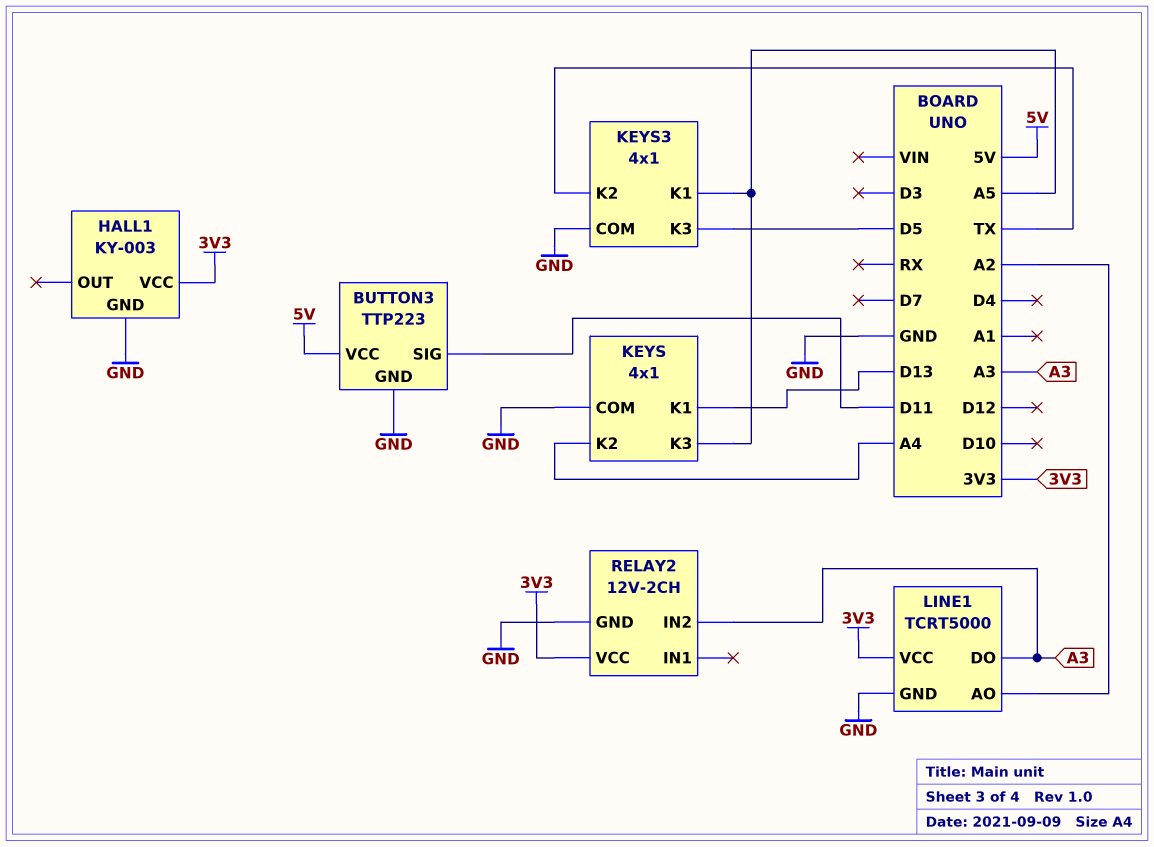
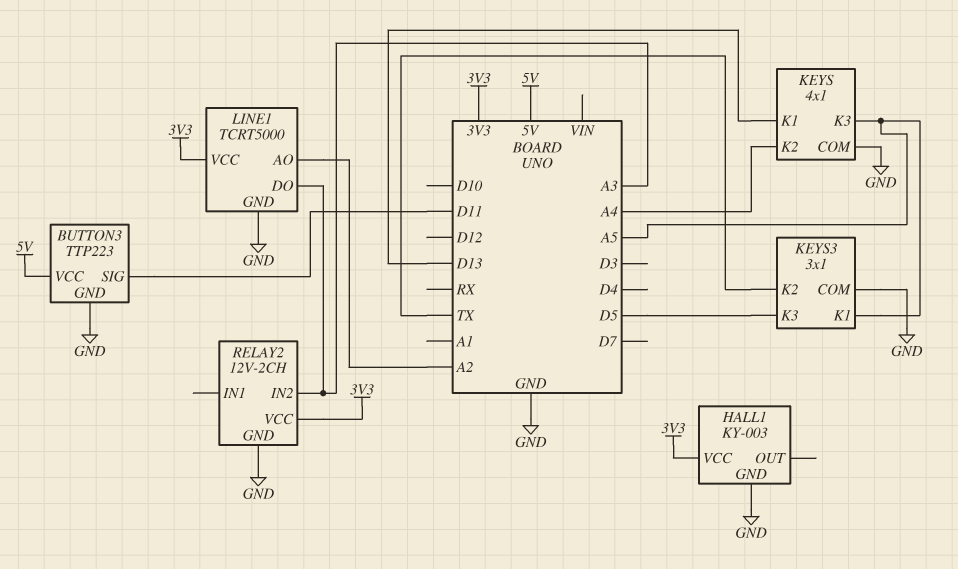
KEYS3: 4x1 -> 3x1

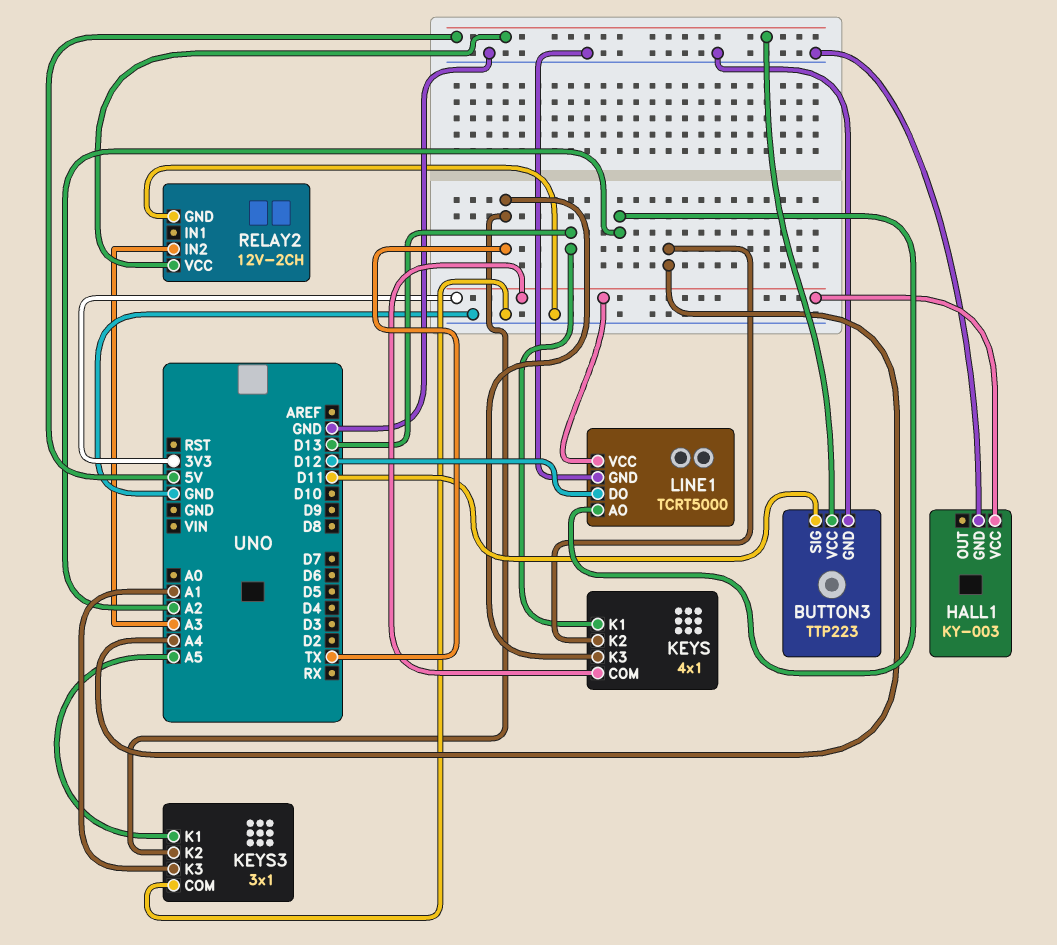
KEYS pin COM: GND -> 3V3
KEYS pin K3: A5 -> TX
KEYS3 pin K3: D5 -> A1
LINE1 pin DO: A3 -> D12
RELAY2 pin VCC: 3V3 -> 5V

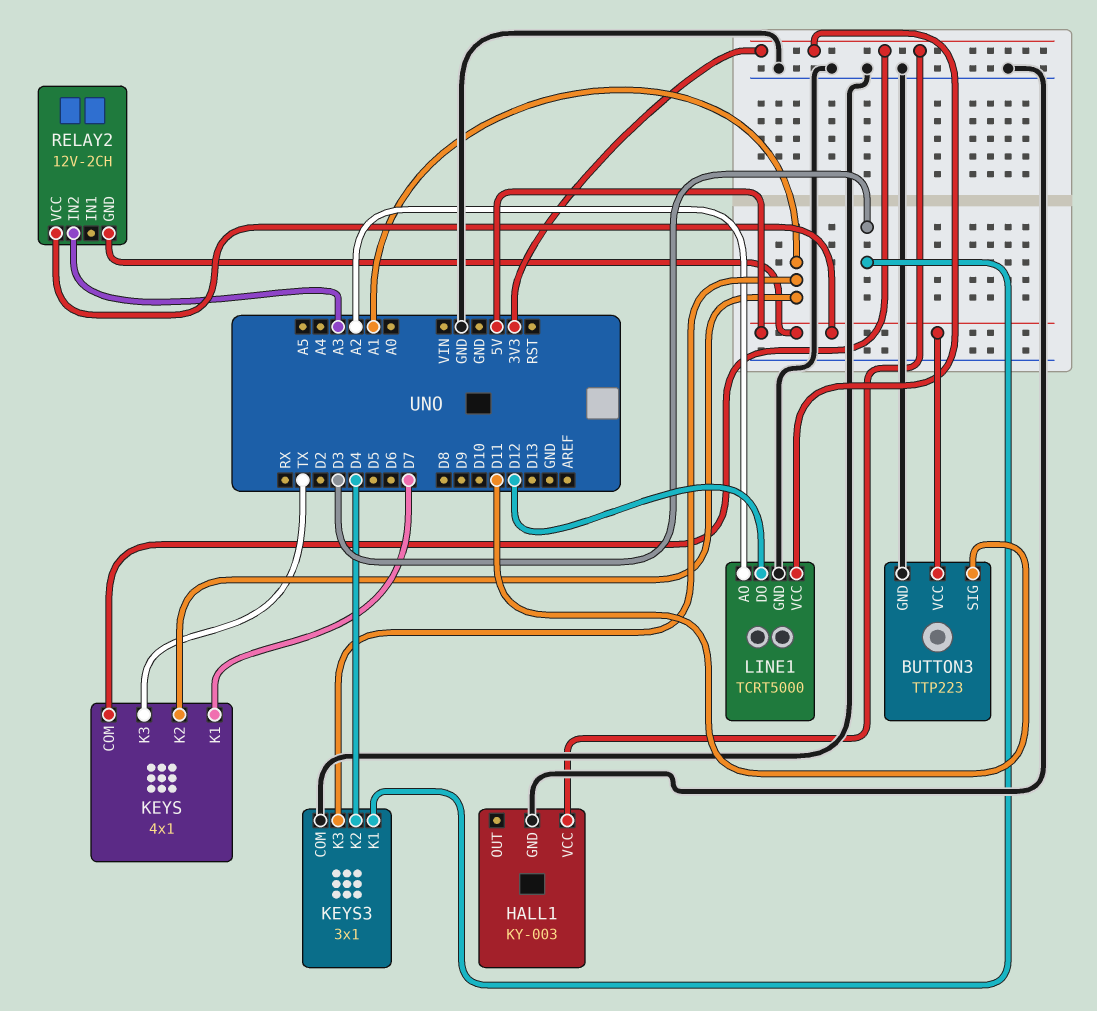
KEYS pin K1: D13 -> D7
KEYS pin K2: A4 -> A1
KEYS3 pin K1: A5 -> D3
KEYS3 pin K2: TX -> D4
RELAY2 pin GND: GND -> 5V

